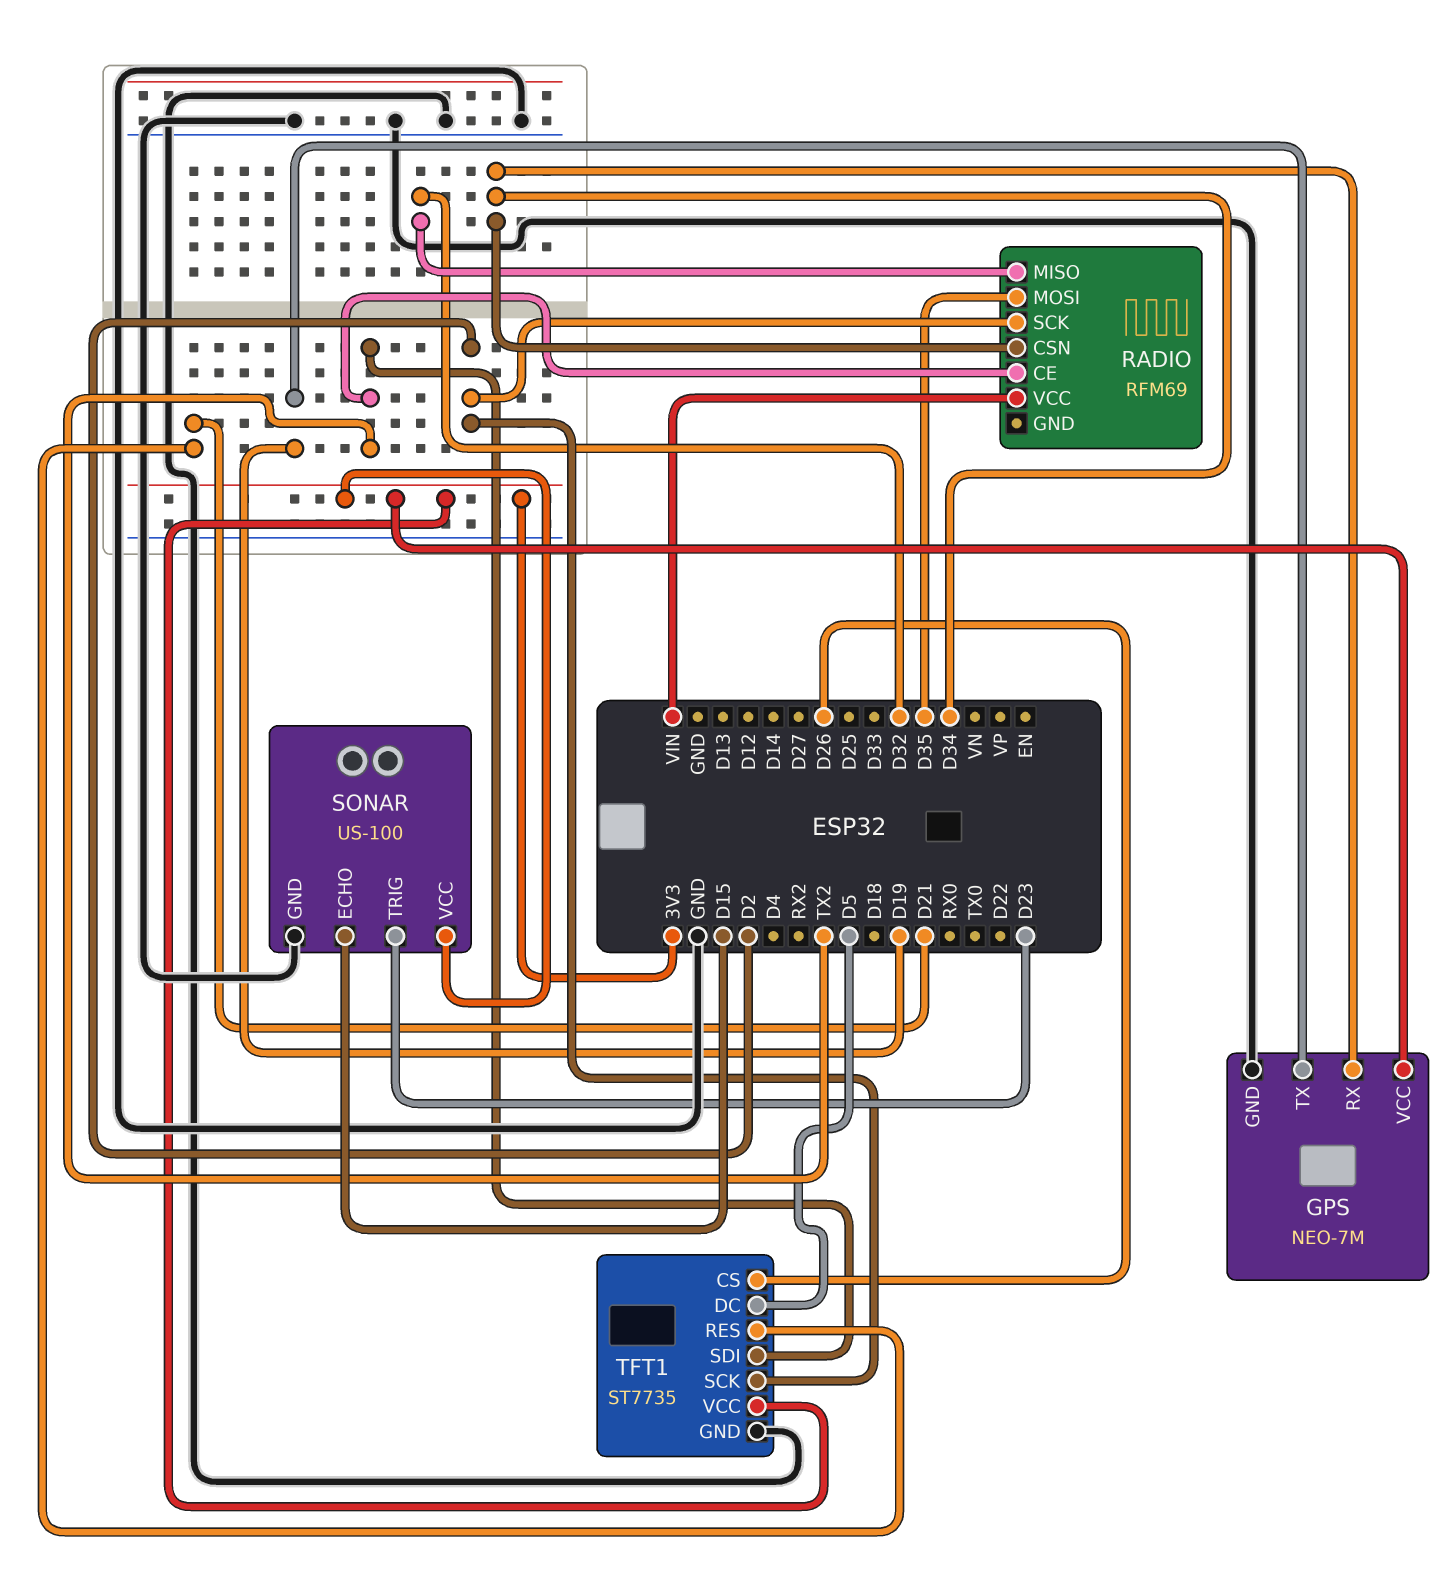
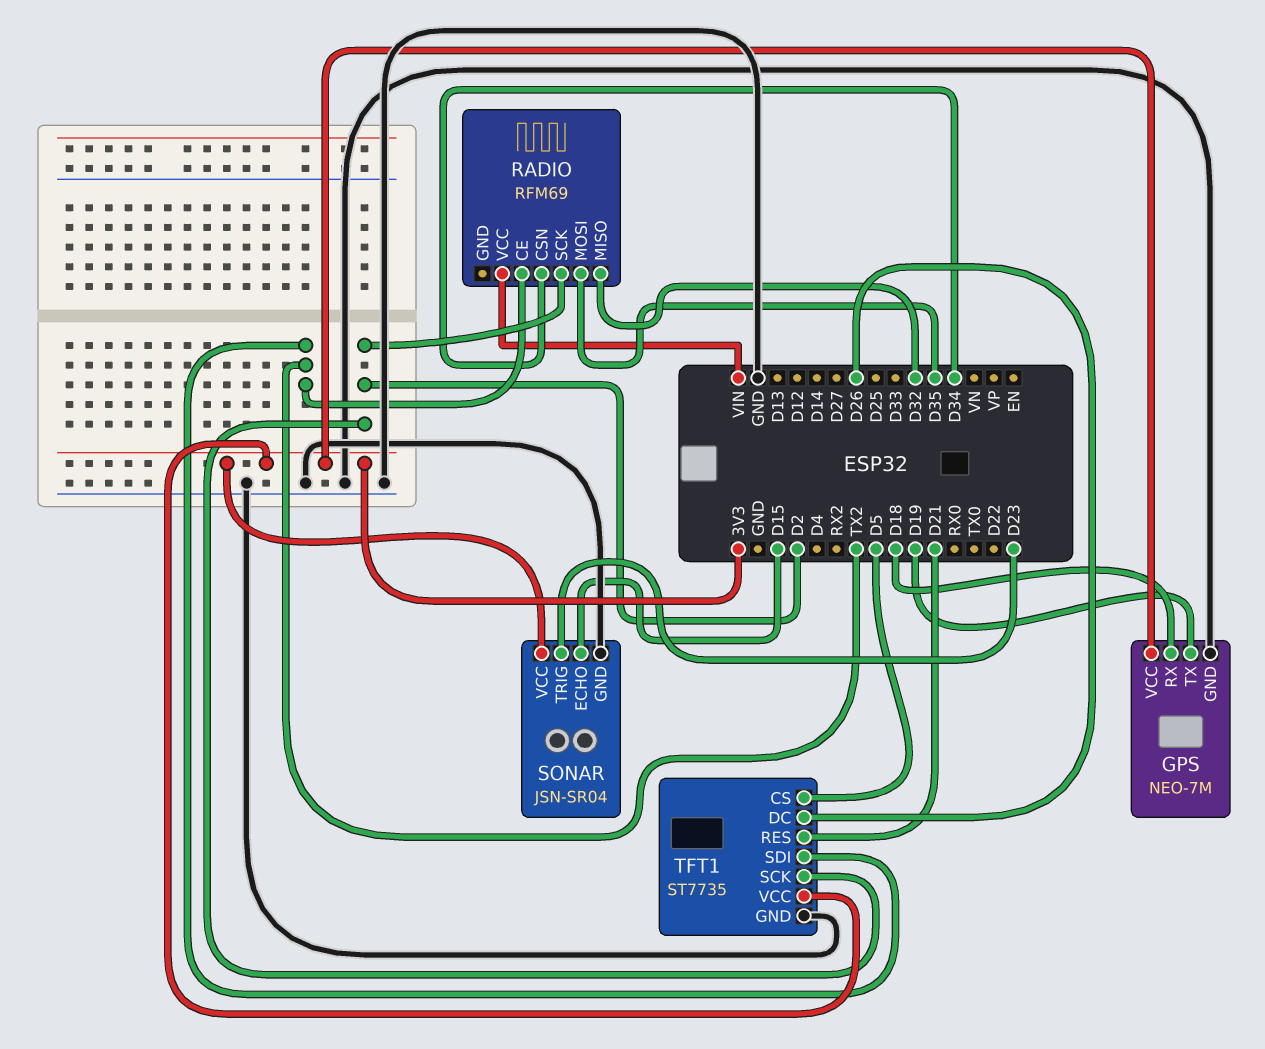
GPS pin RX: D34 -> D18
SONAR: US-100 -> JSN-SR04
TFT1 pin CS: D26 -> D5
TFT1 pin DC: D5 -> D26

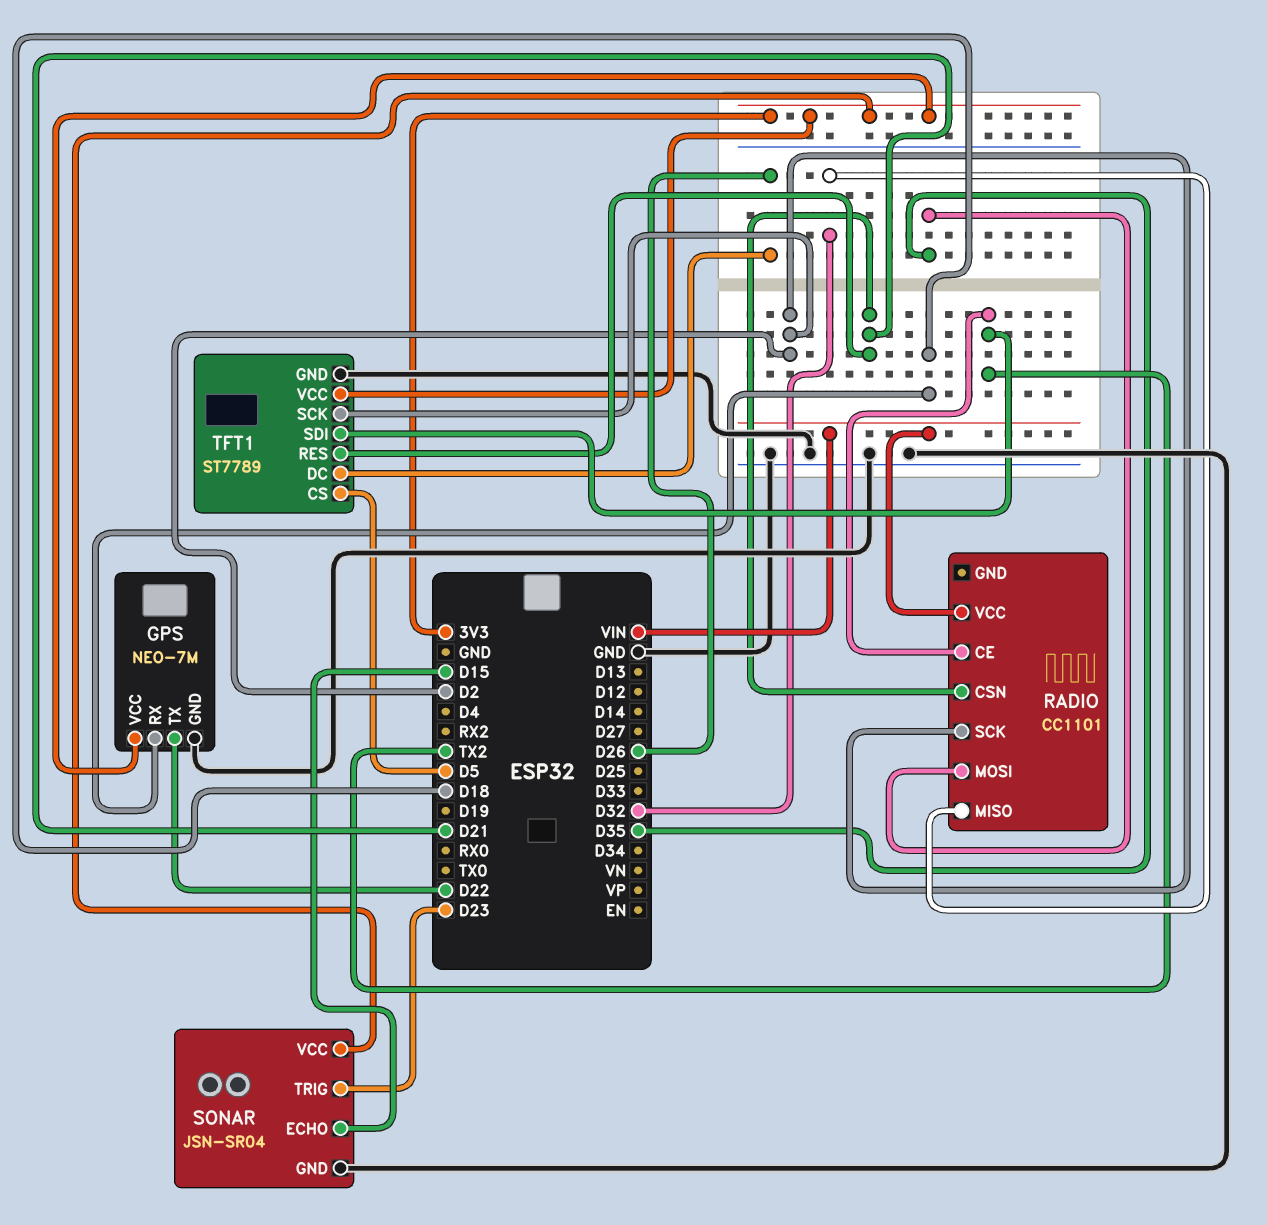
GPS pin TX: D19 -> D22
RADIO: RFM69 -> CC1101
RADIO pin CSN: D34 -> D21
TFT1: ST7735 -> ST7789

